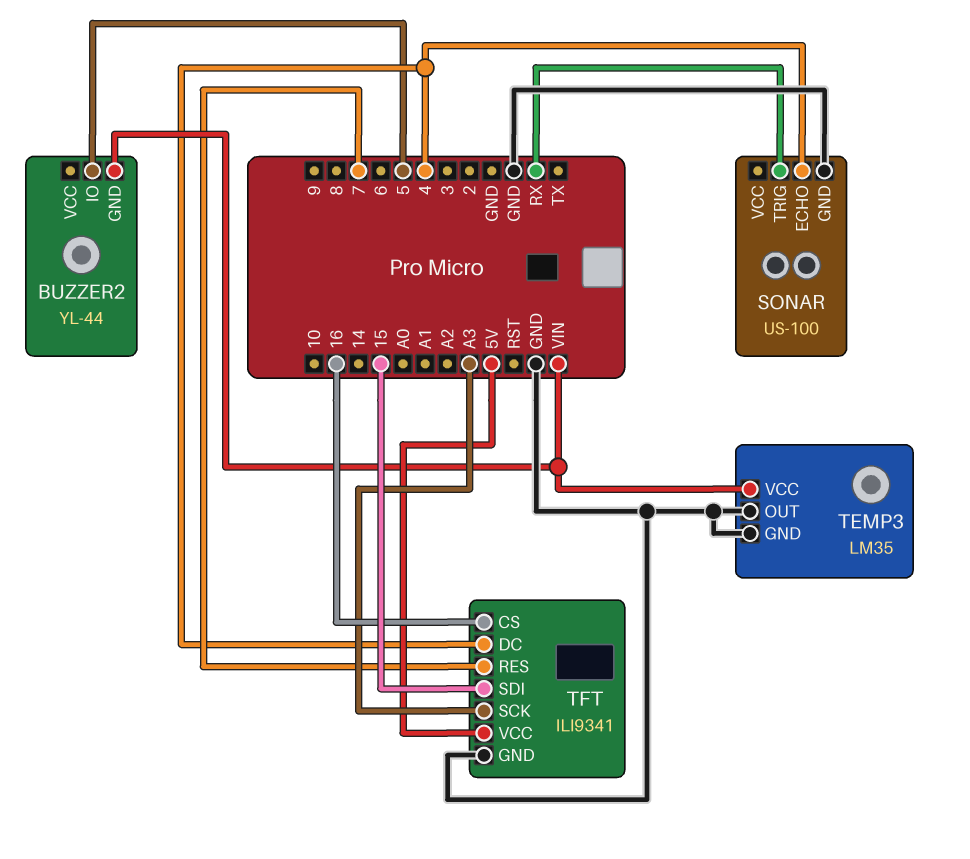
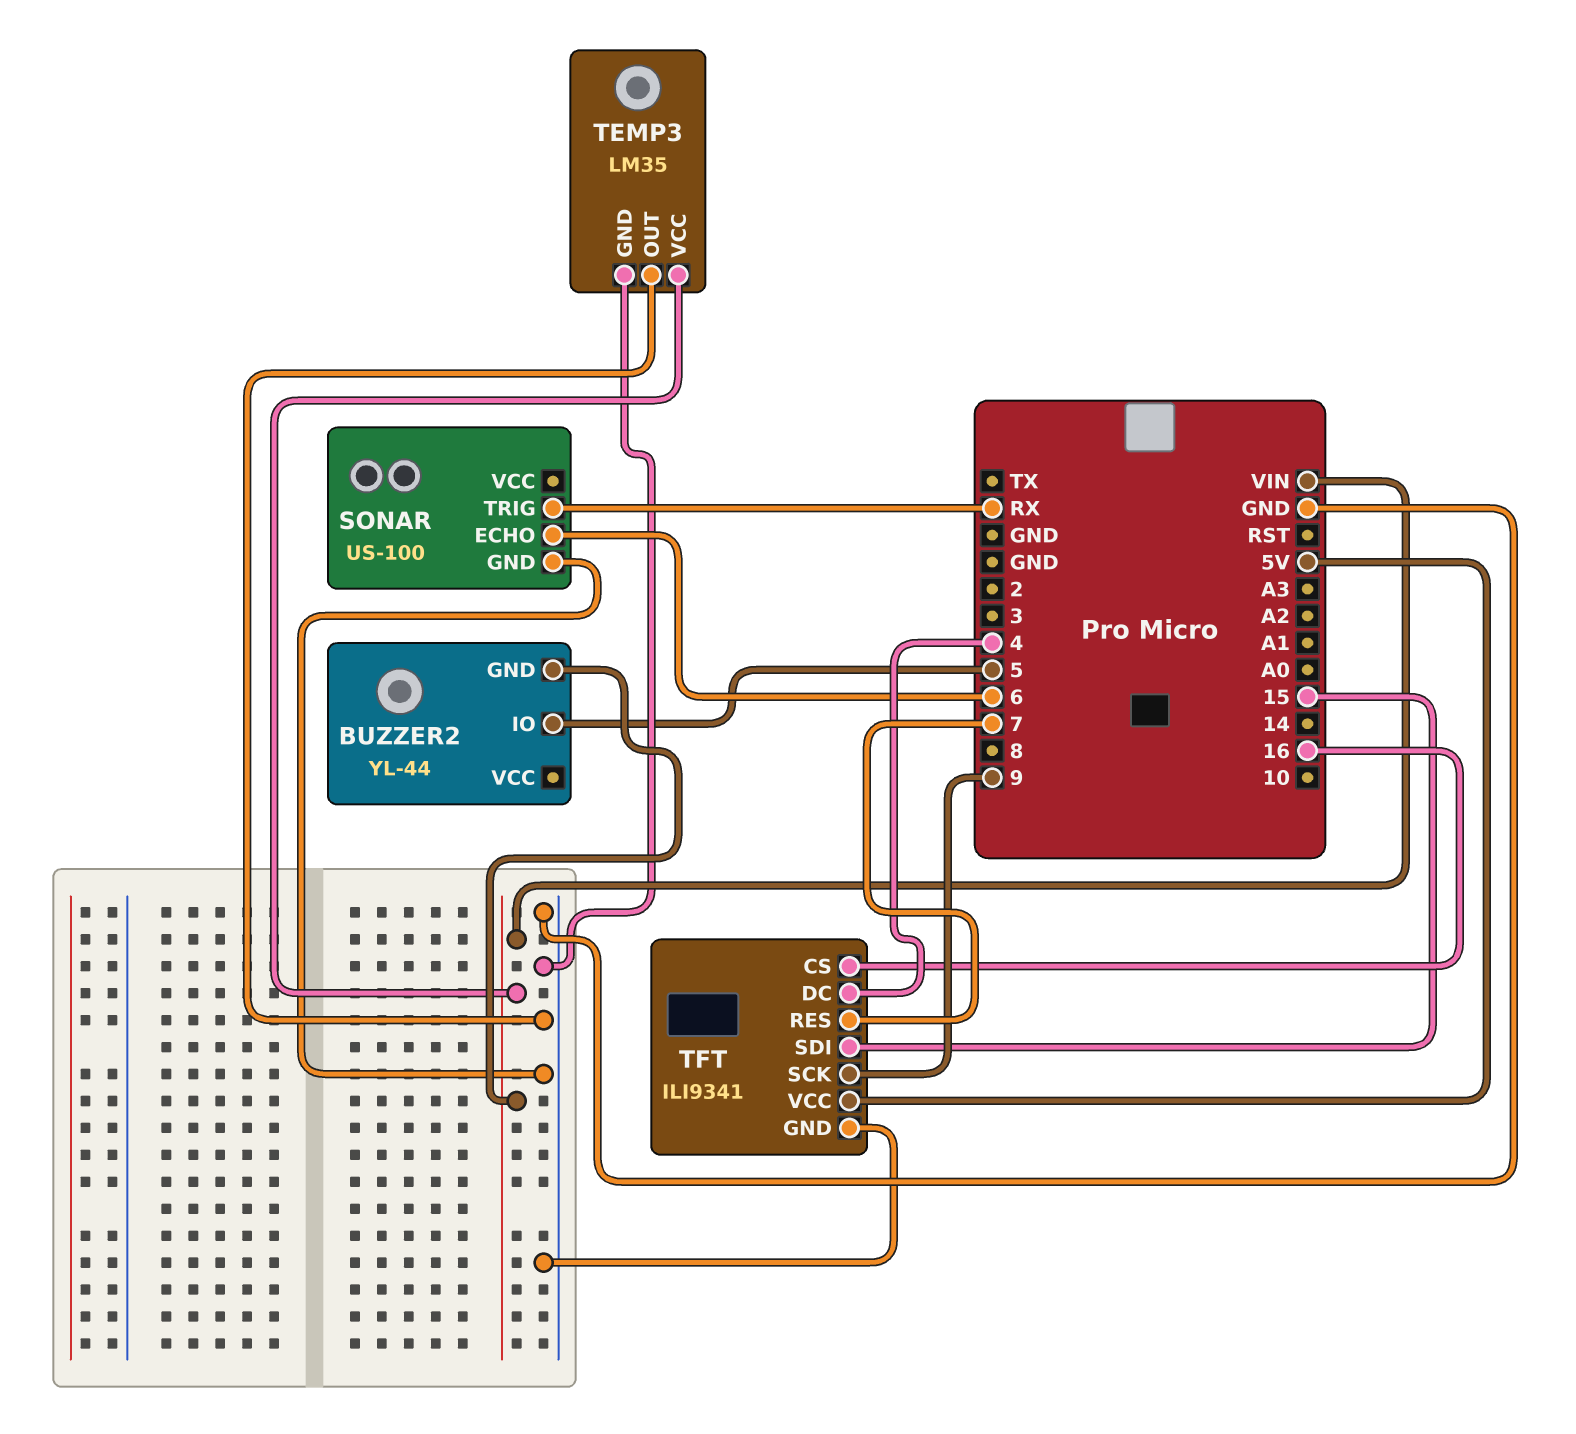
SONAR pin ECHO: 4 -> 6
TFT pin SCK: A3 -> 9

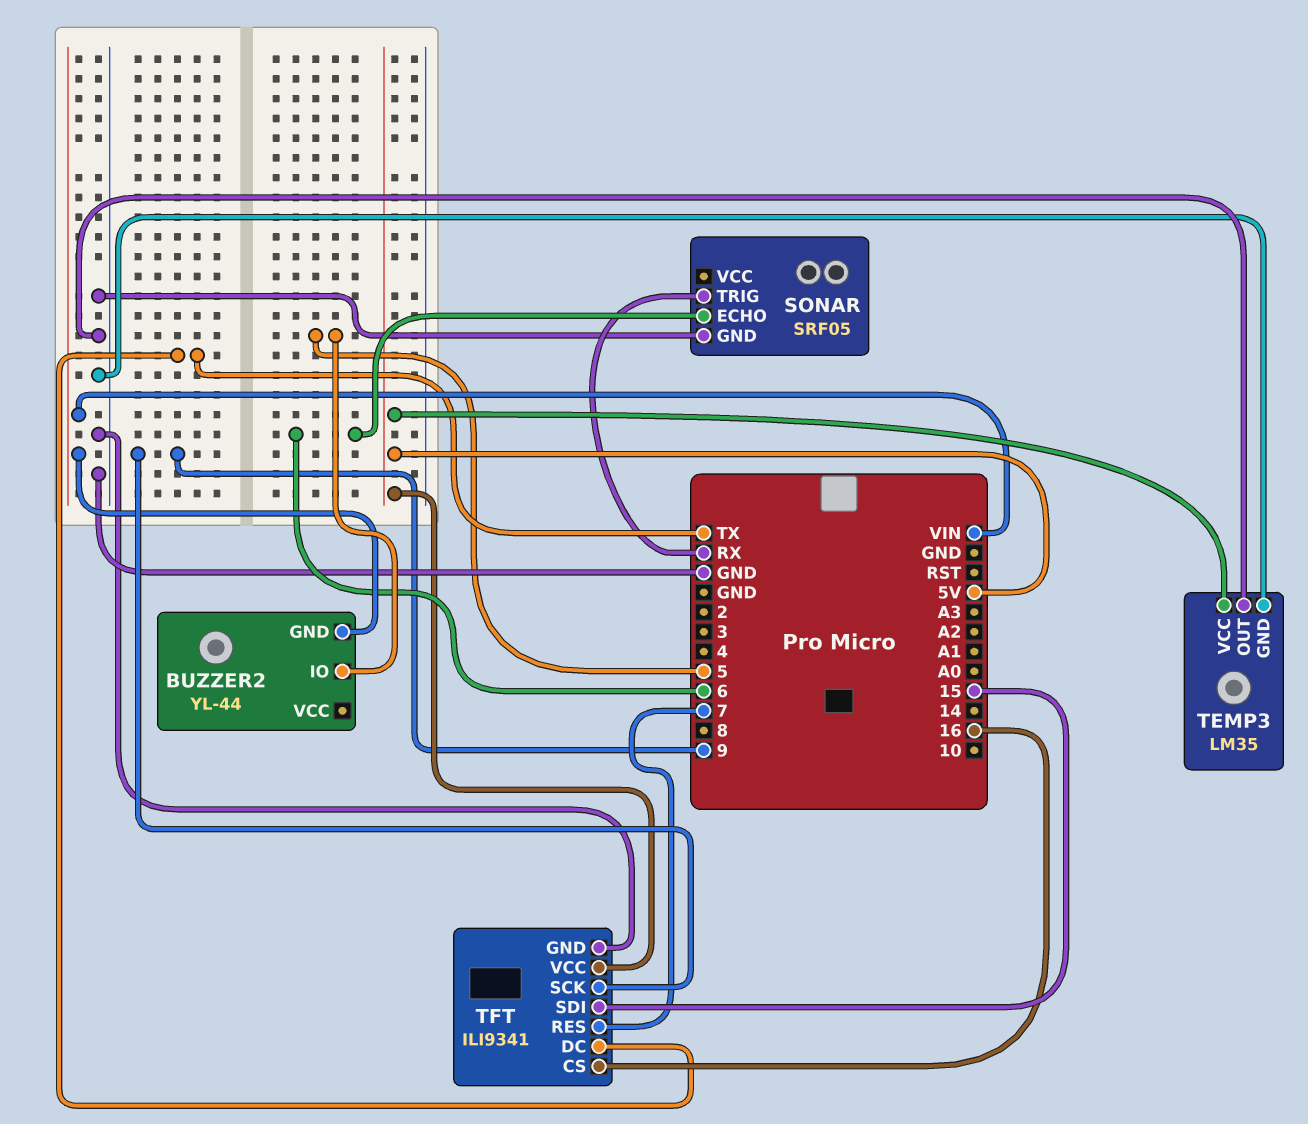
SONAR: US-100 -> SRF05
TEMP3 pin VCC: VIN -> 5V
TFT pin DC: 4 -> TX

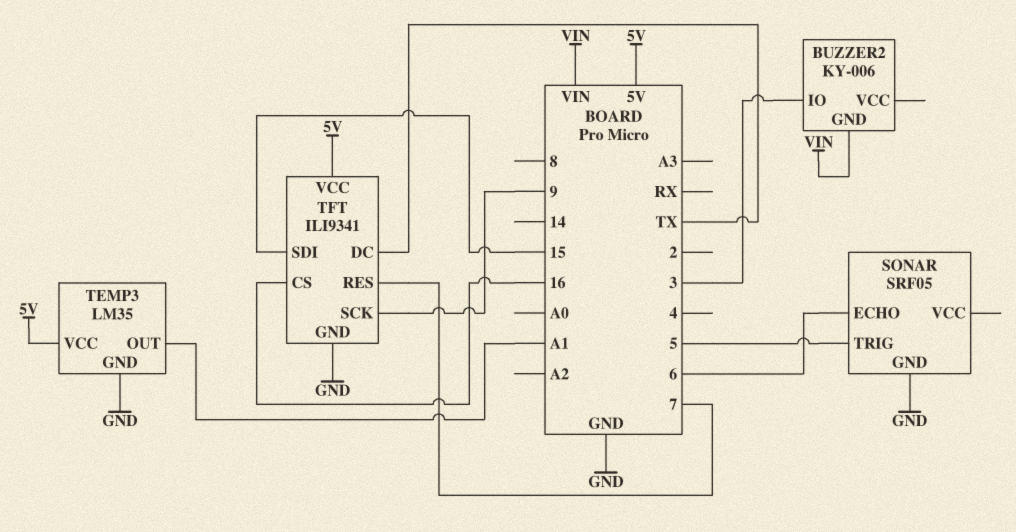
BUZZER2: YL-44 -> KY-006
BUZZER2 pin IO: 5 -> 3
SONAR pin TRIG: RX -> 5
TEMP3 pin OUT: GND -> A1

